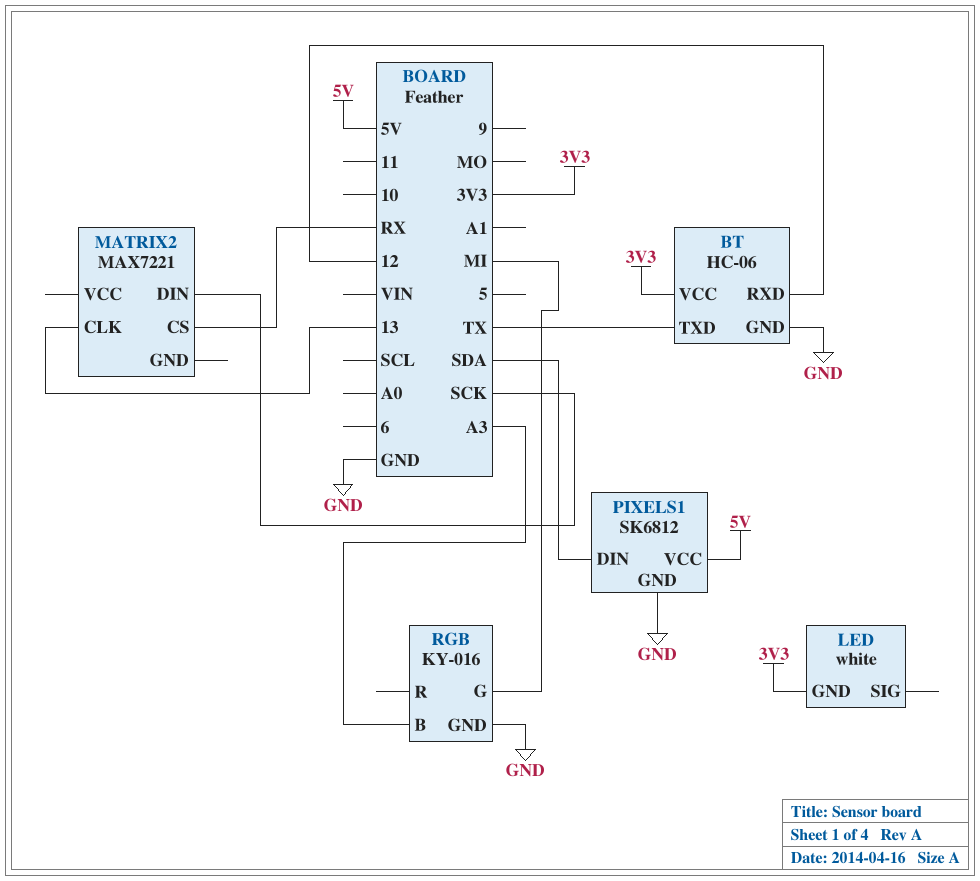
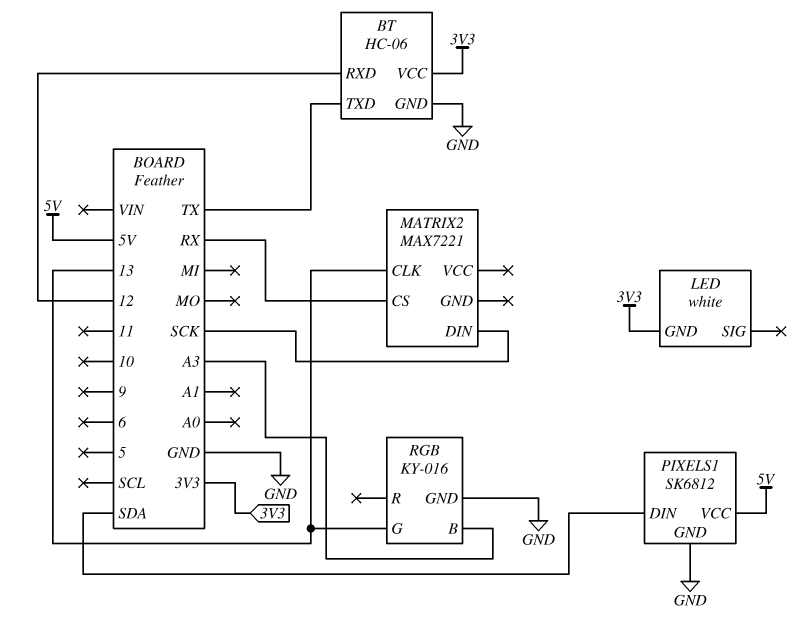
RGB pin G: MI -> 13

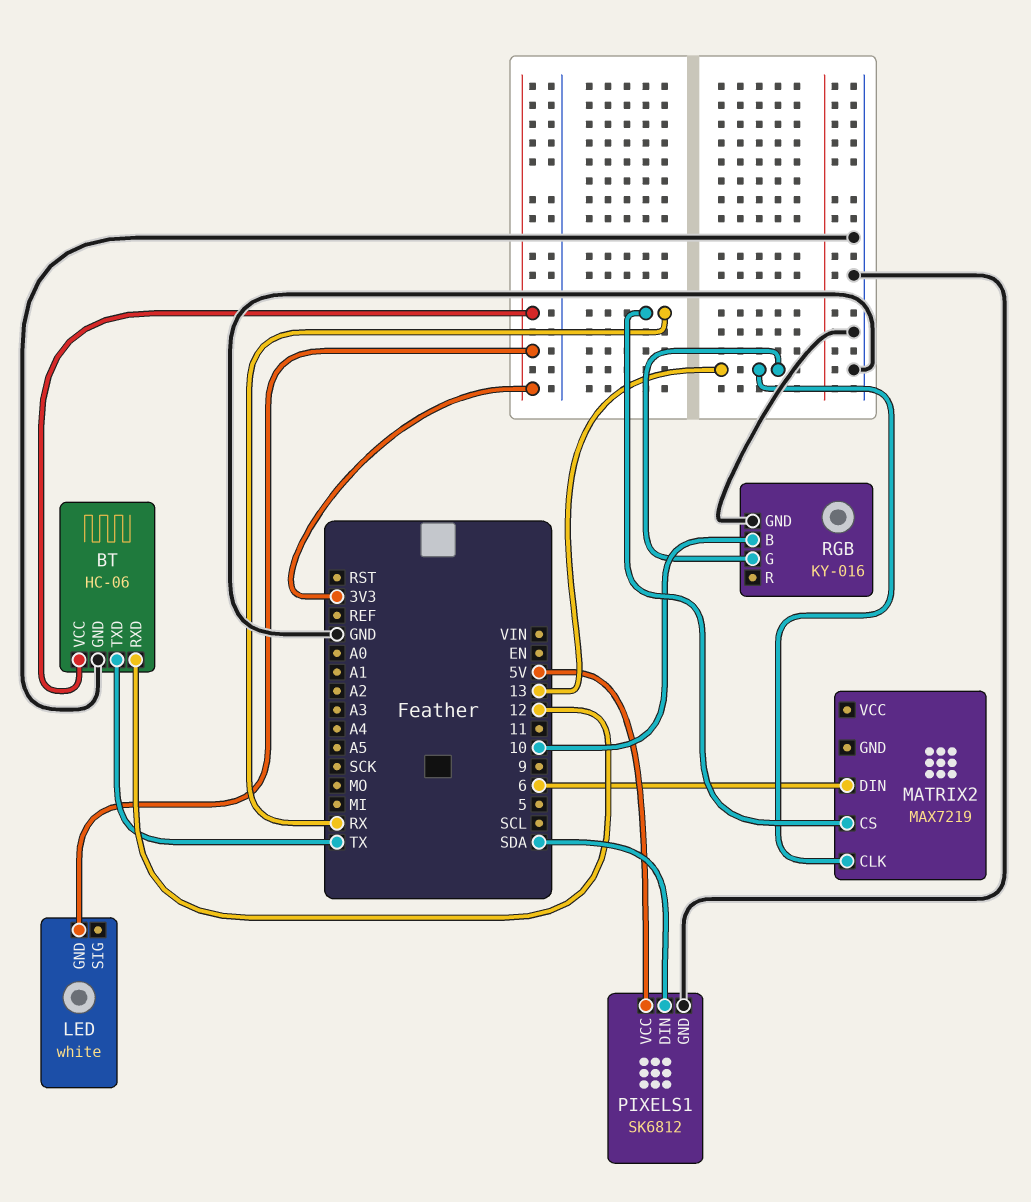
MATRIX2: MAX7221 -> MAX7219
MATRIX2 pin DIN: SCK -> 6
RGB pin B: A3 -> 10

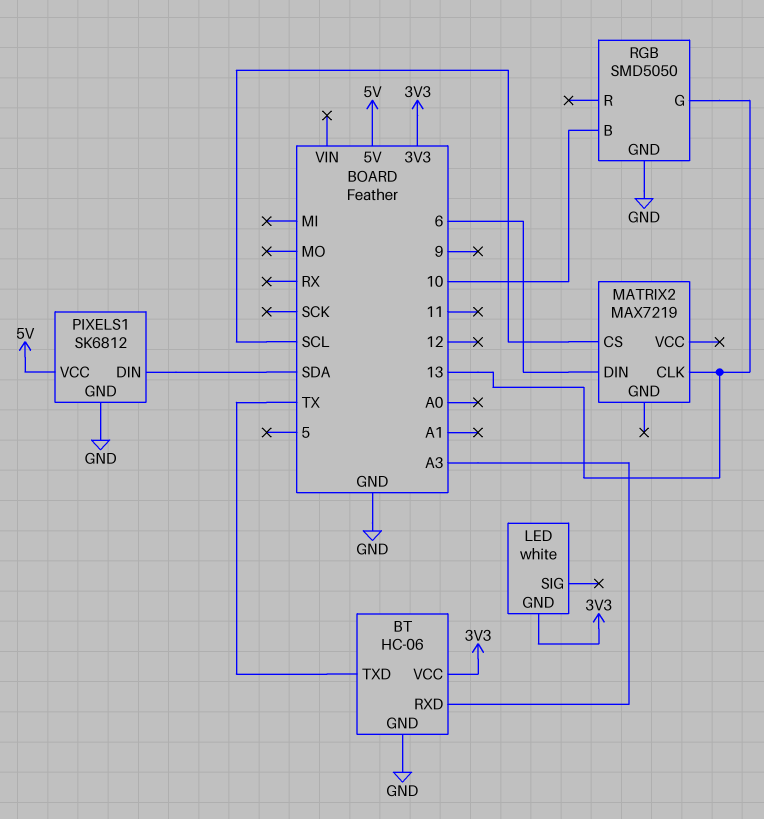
BT pin RXD: 12 -> A3
MATRIX2 pin CS: RX -> SCL
RGB: KY-016 -> SMD5050

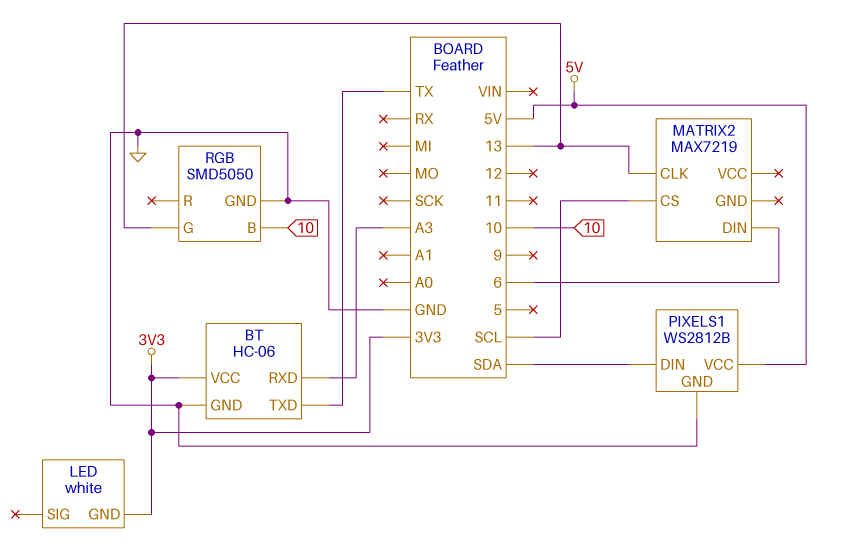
PIXELS1: SK6812 -> WS2812B

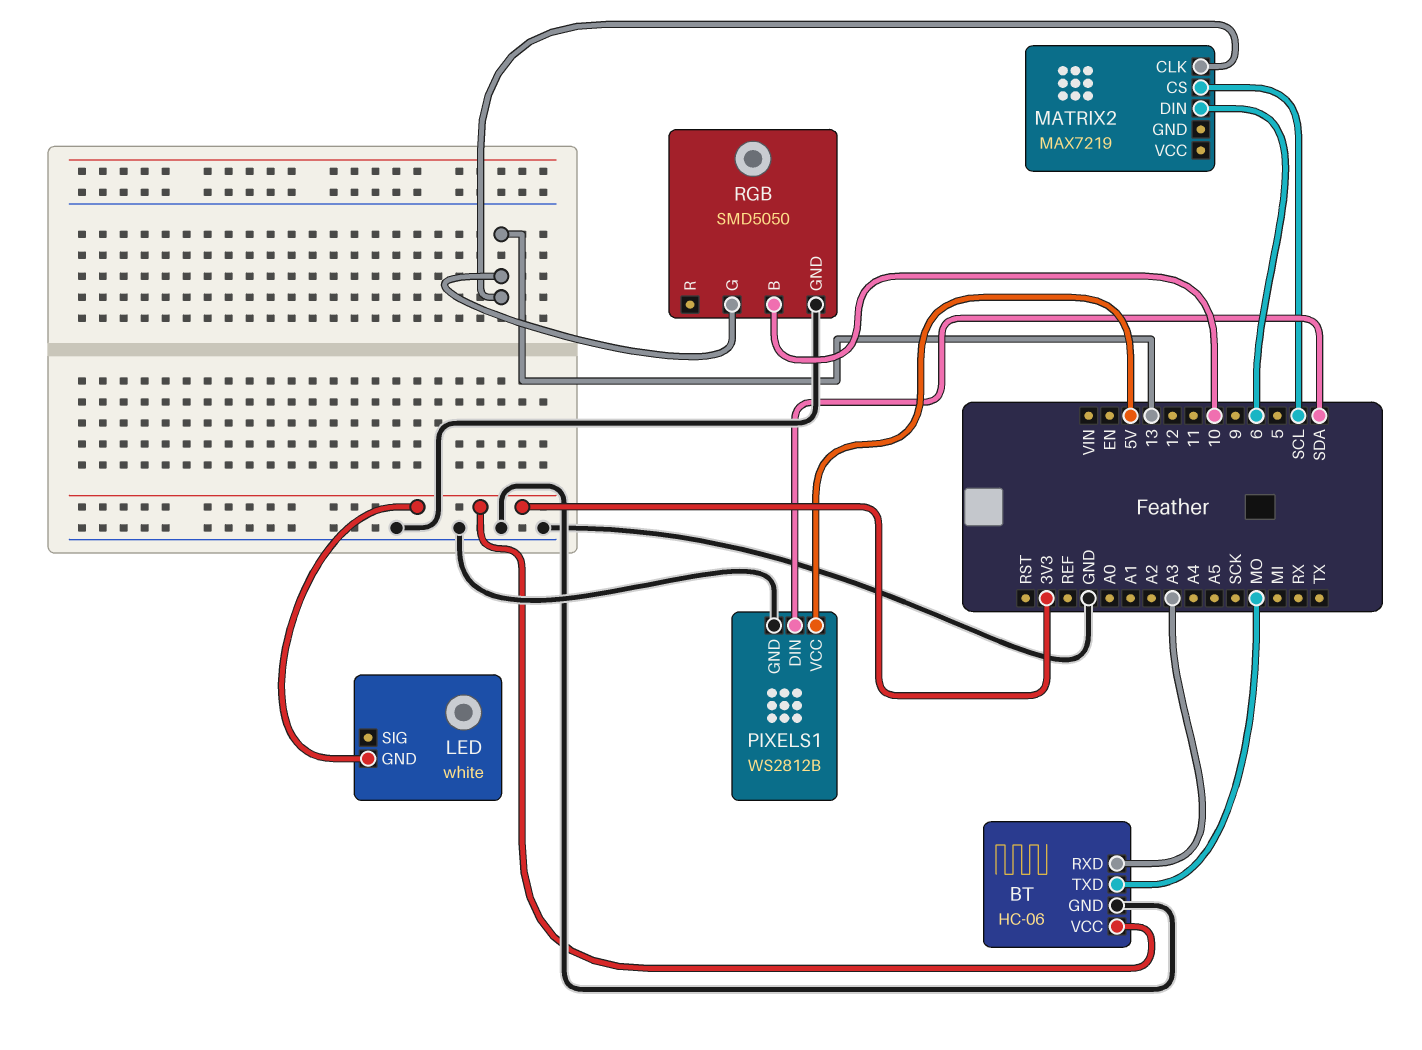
BT pin TXD: TX -> MO

